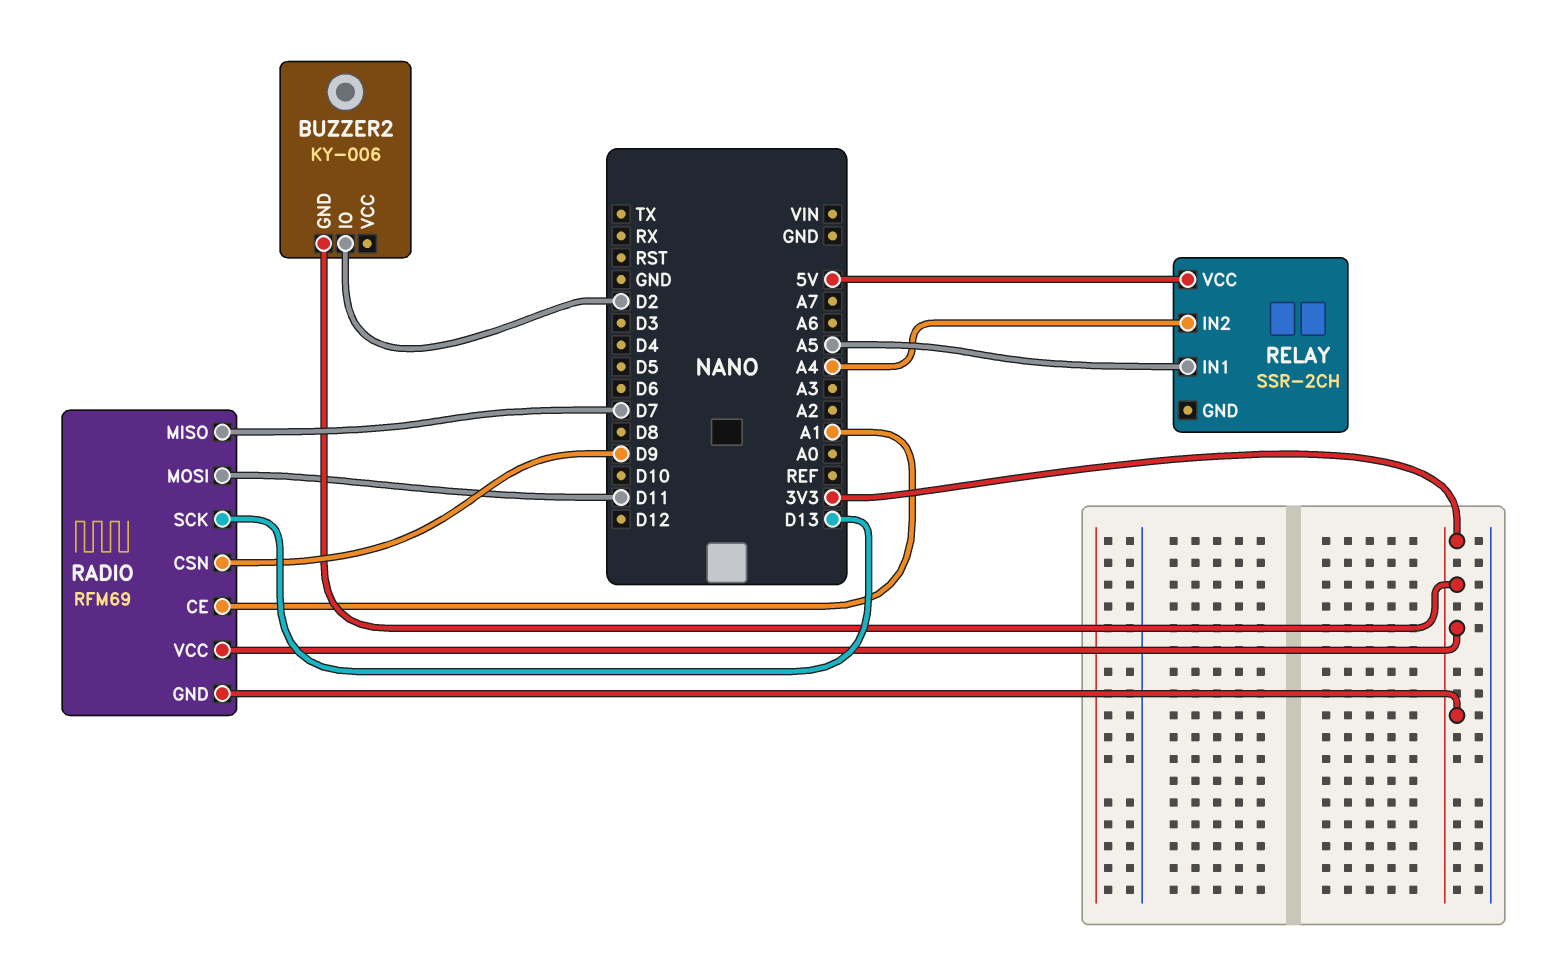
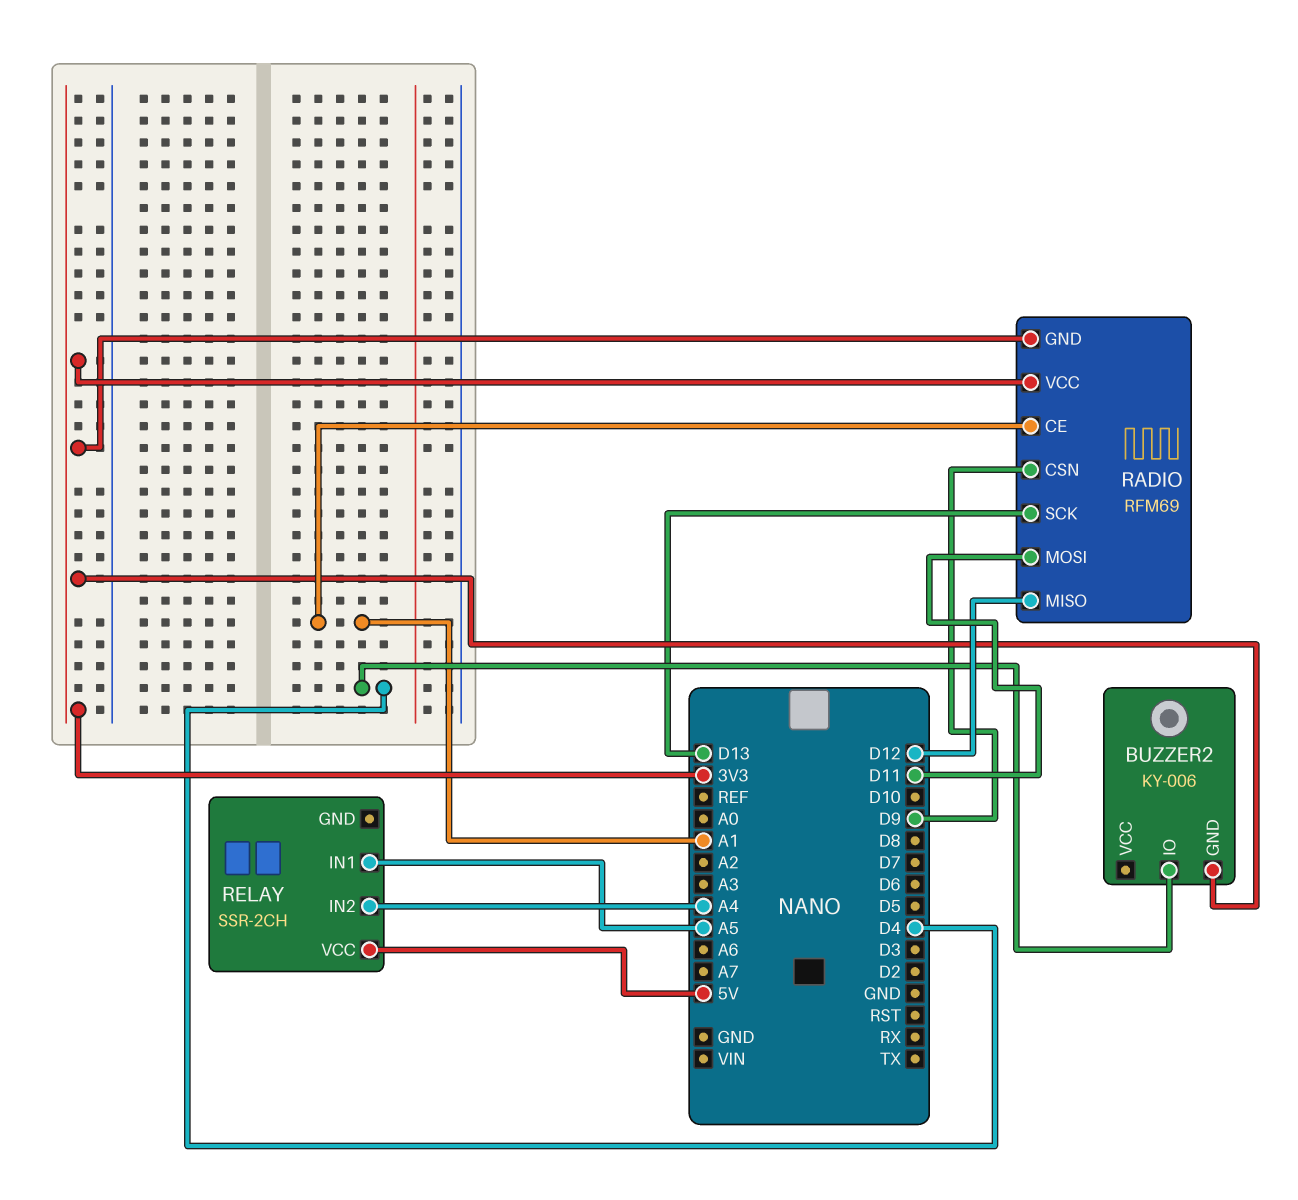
BUZZER2 pin IO: D2 -> D4
RADIO pin MISO: D7 -> D12

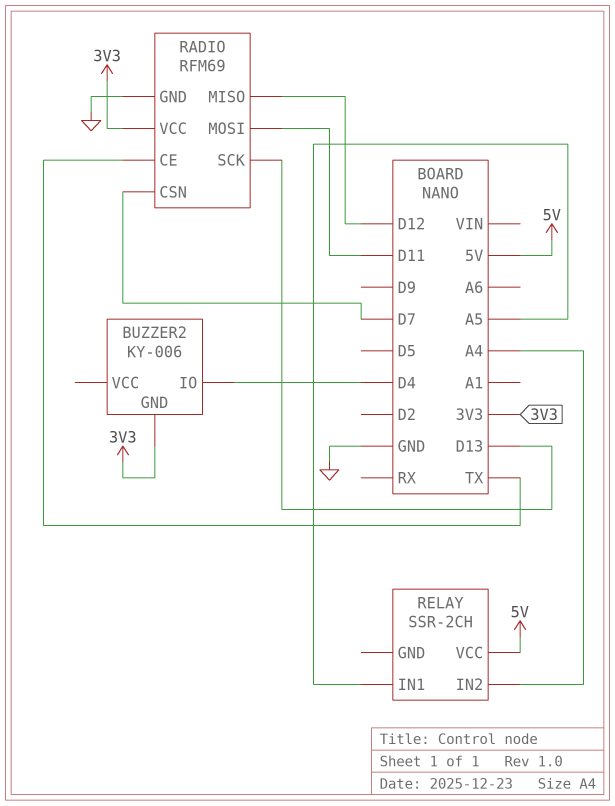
RADIO pin CE: A1 -> TX
RADIO pin CSN: D9 -> D7
RADIO pin GND: 3V3 -> GND

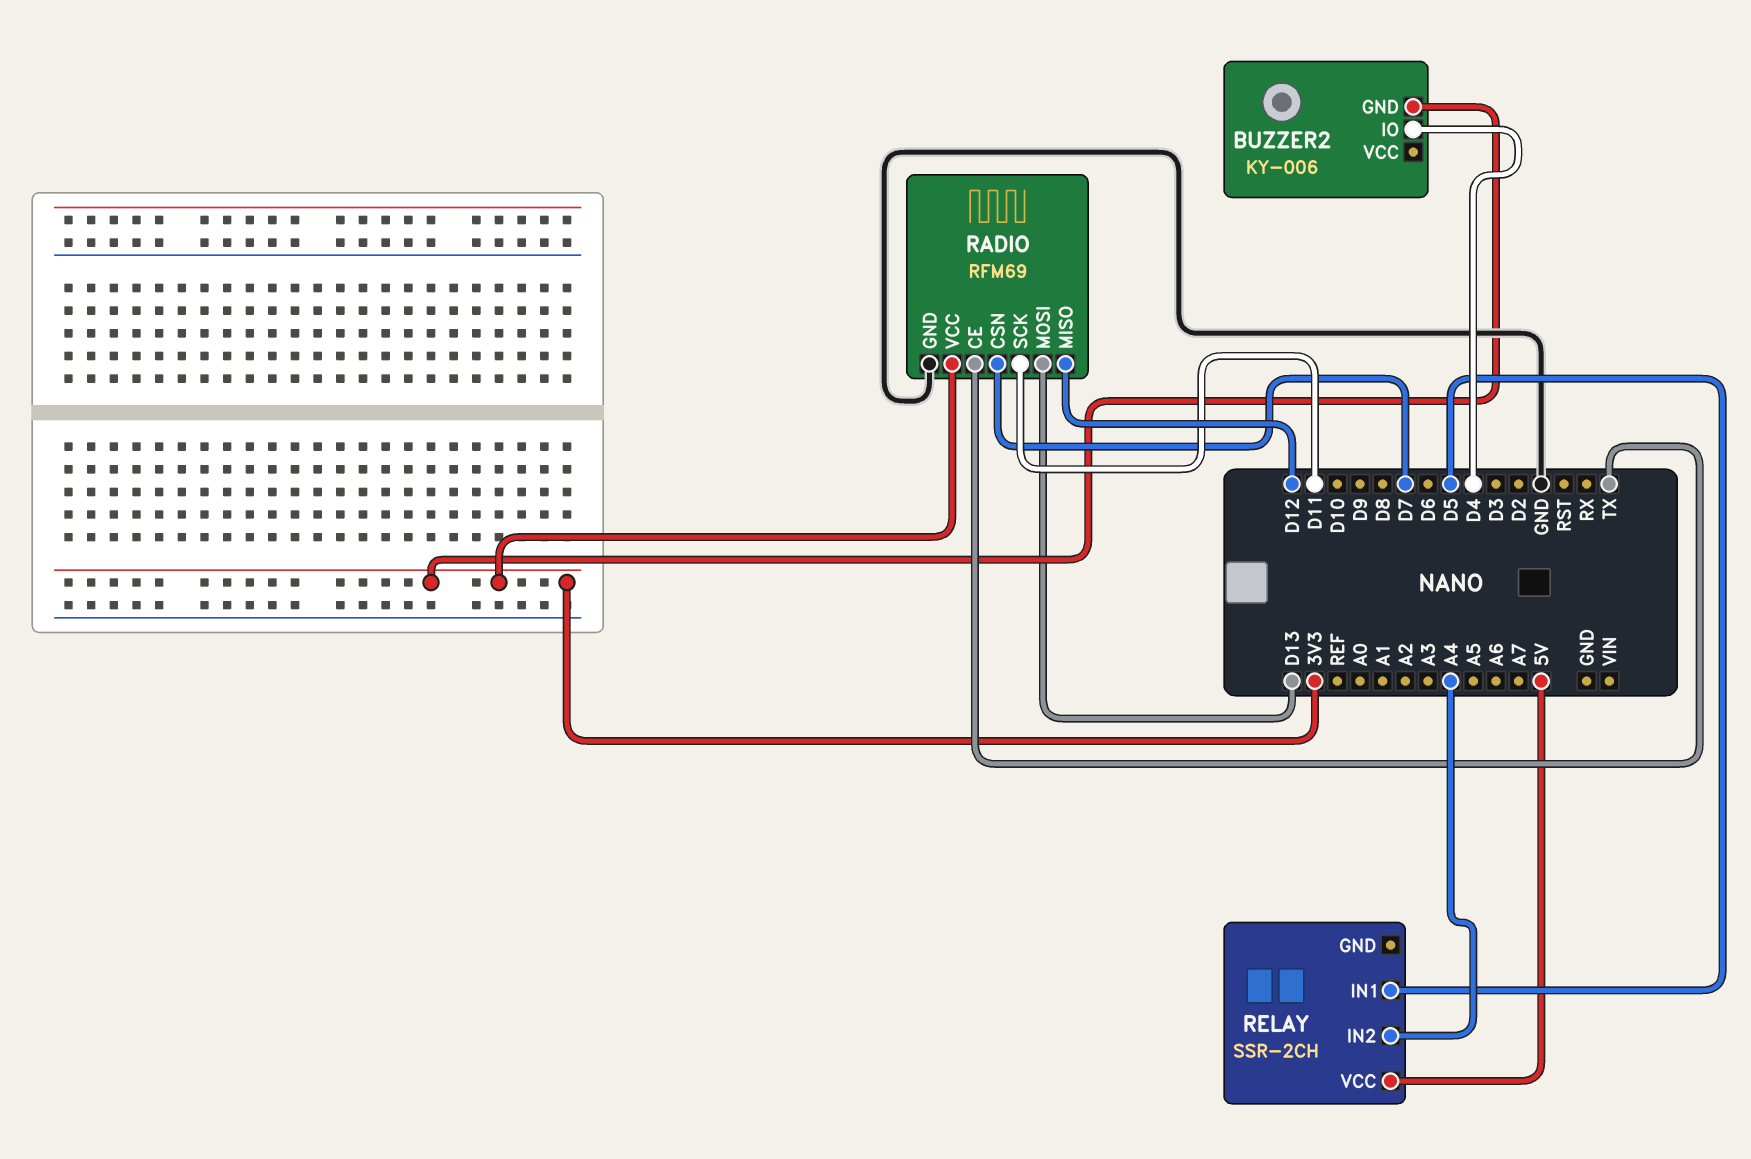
RADIO pin MOSI: D11 -> D13
RADIO pin SCK: D13 -> D11
RELAY pin IN1: A5 -> D5

